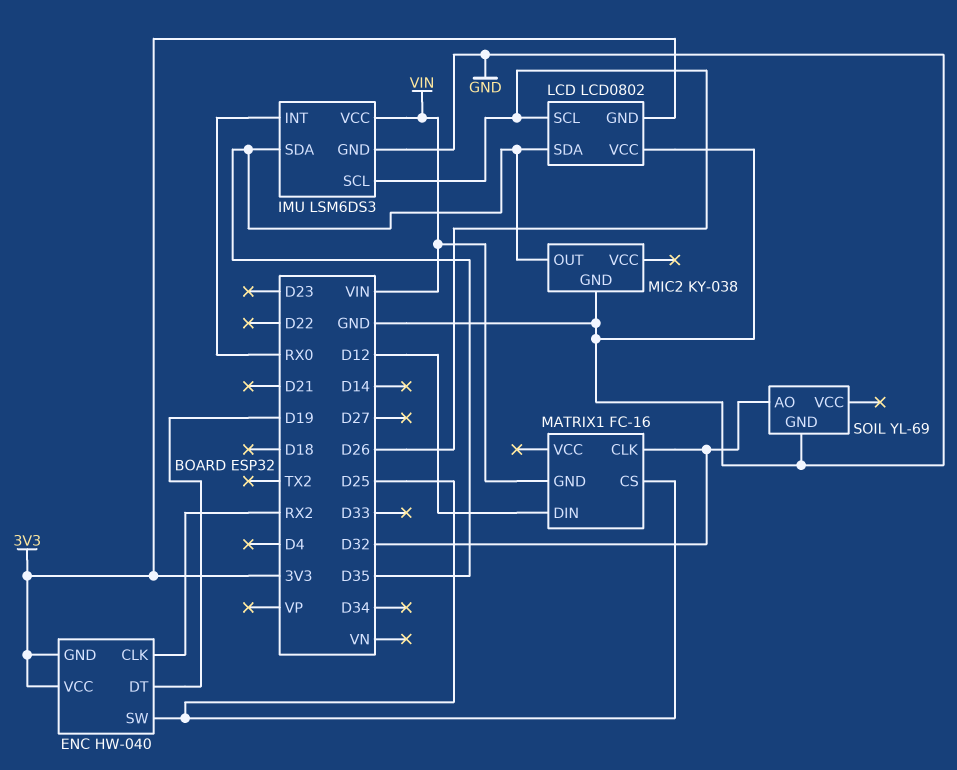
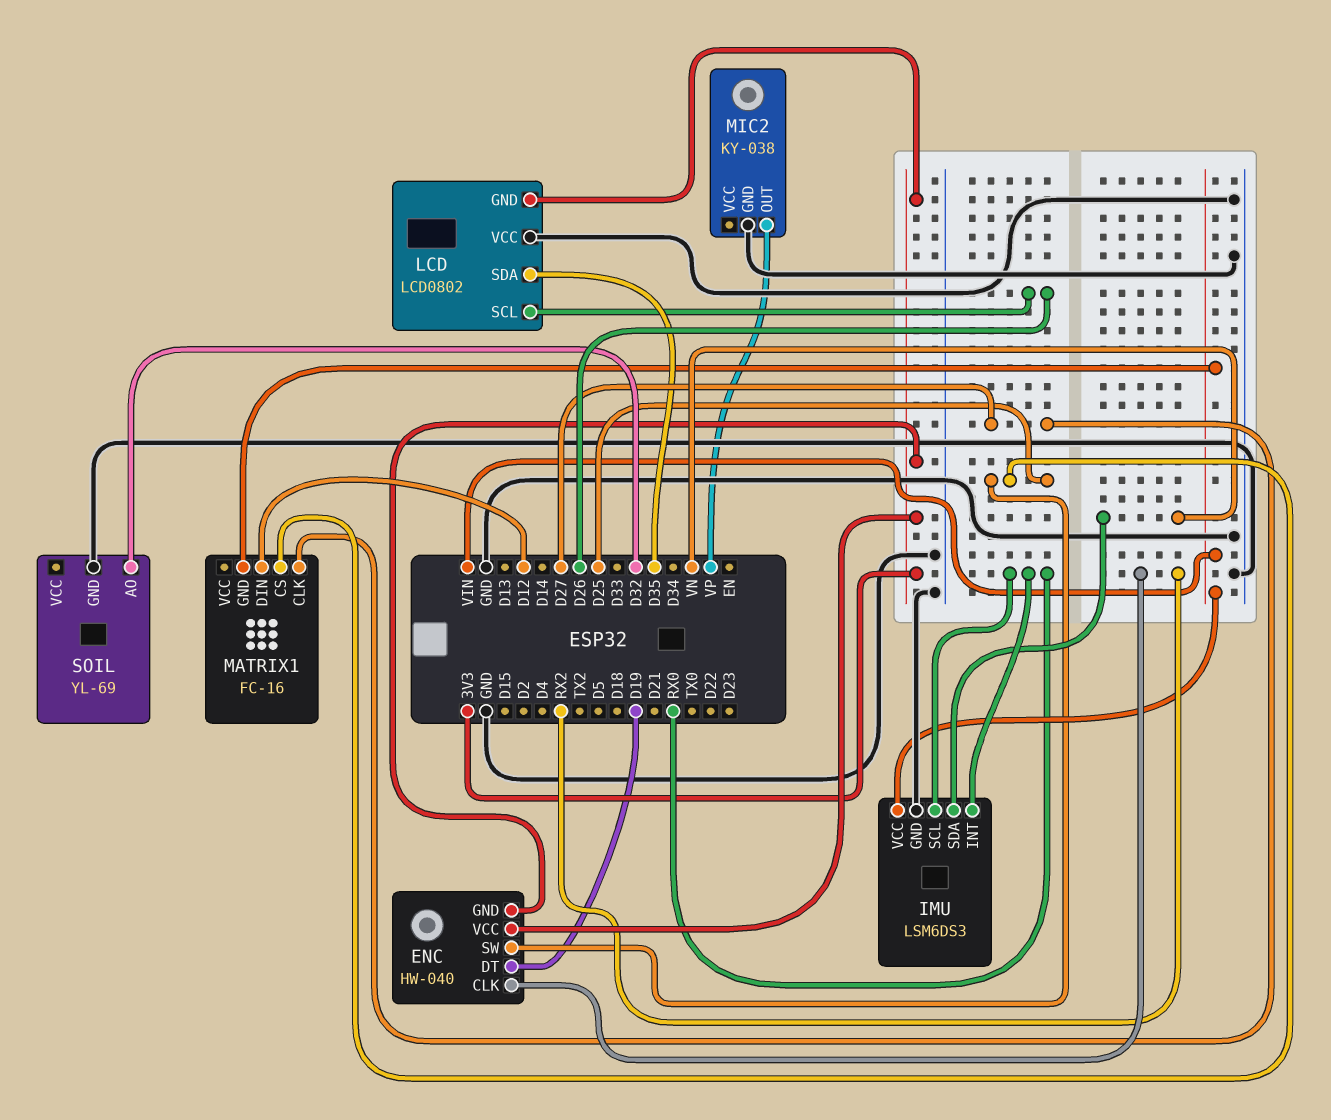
IMU pin SCL: D26 -> RX0
IMU pin SDA: D35 -> VN
MATRIX1 pin CLK: D32 -> D27
MIC2 pin OUT: D35 -> VP

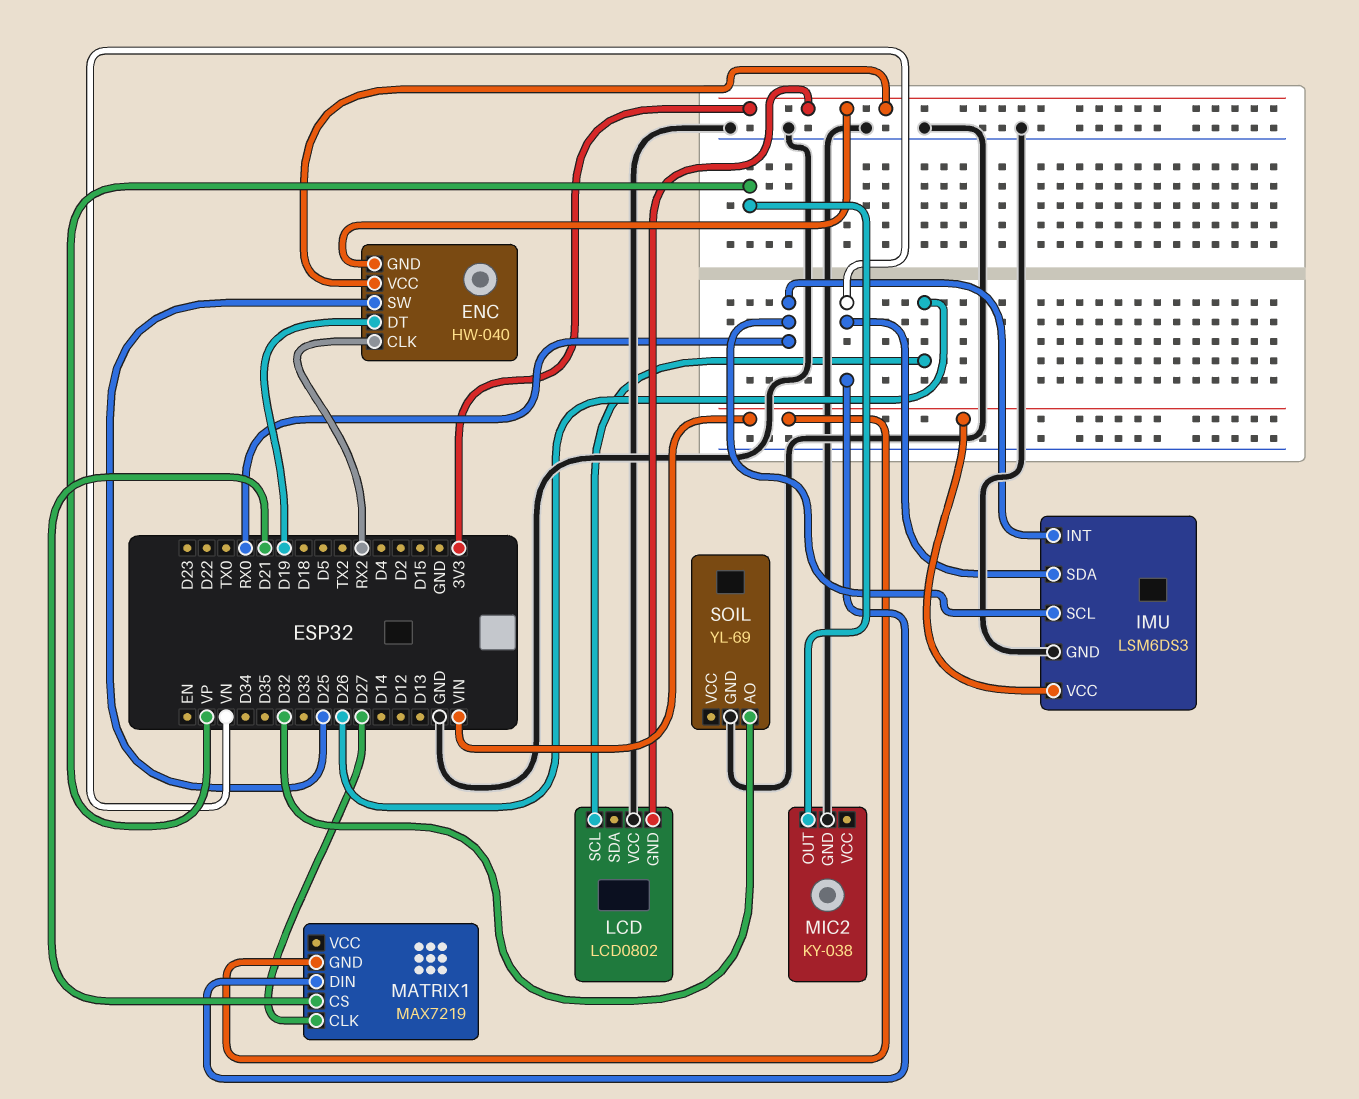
LCD pin SDA: D35 -> none
MATRIX1: FC-16 -> MAX7219
MATRIX1 pin CS: D25 -> D21
MATRIX1 pin DIN: D12 -> VN

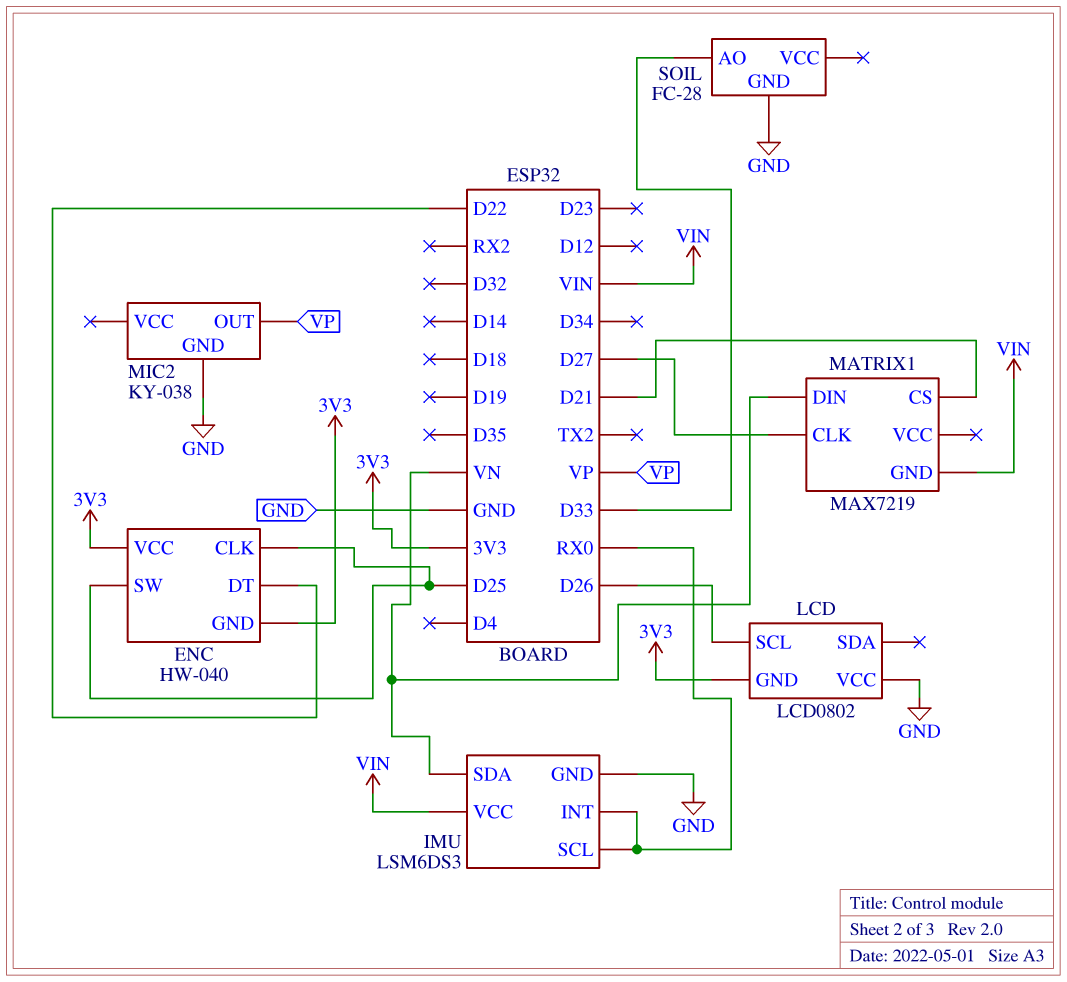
ENC pin CLK: RX2 -> D25
ENC pin DT: D19 -> D22
SOIL: YL-69 -> FC-28
SOIL pin AO: D32 -> D33

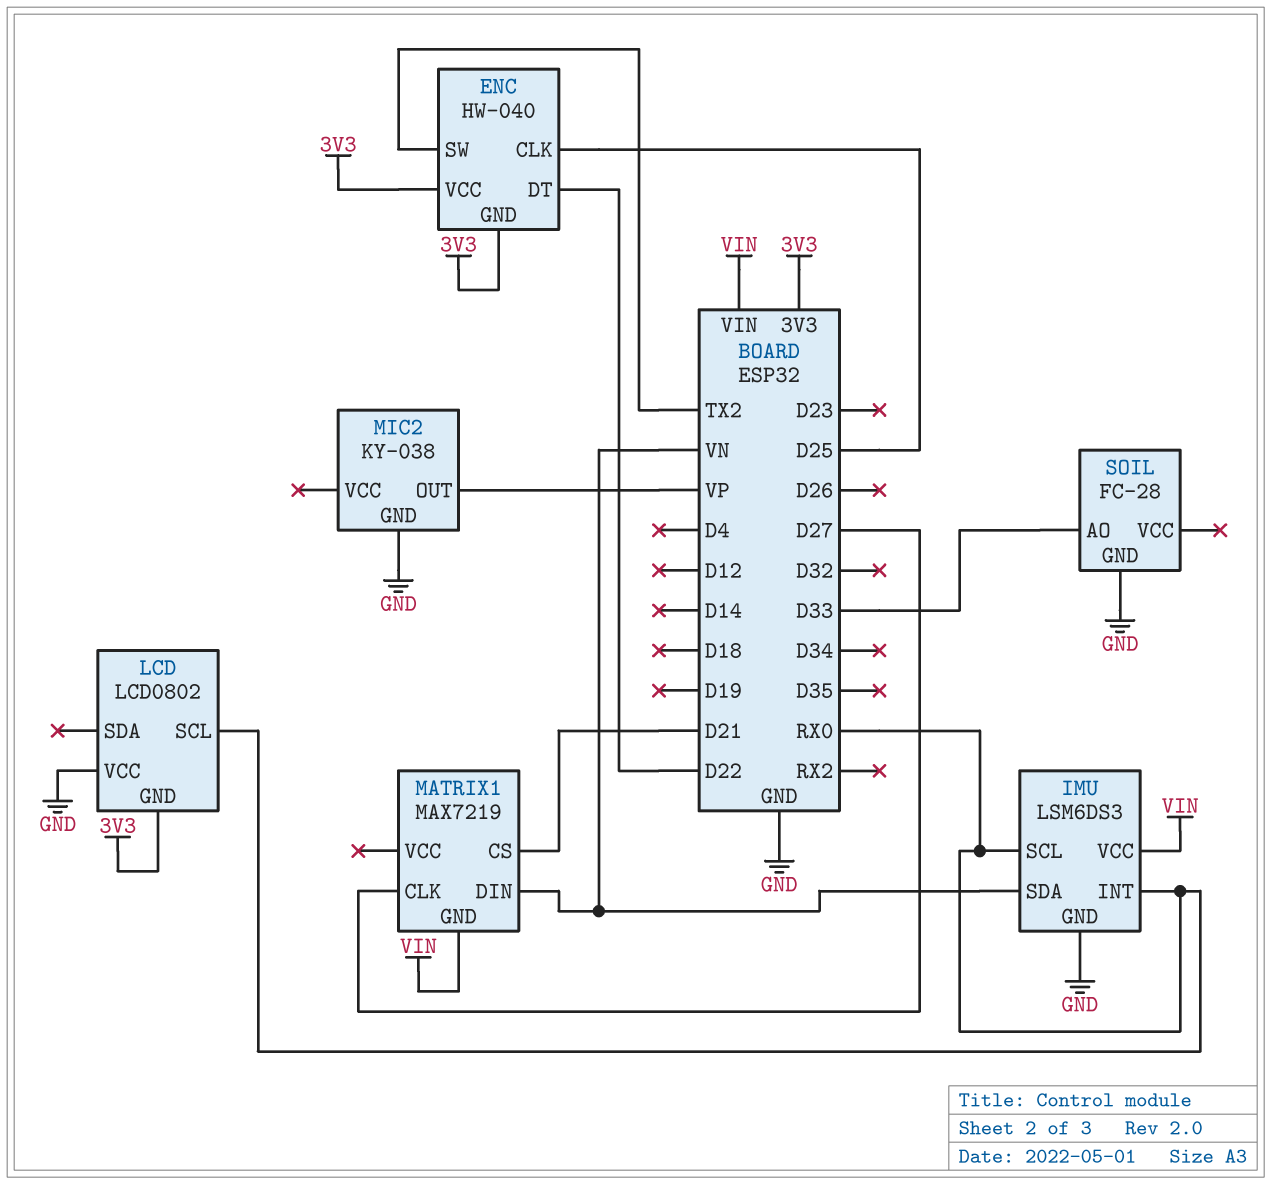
ENC pin SW: D25 -> TX2
LCD pin SCL: D26 -> RX0

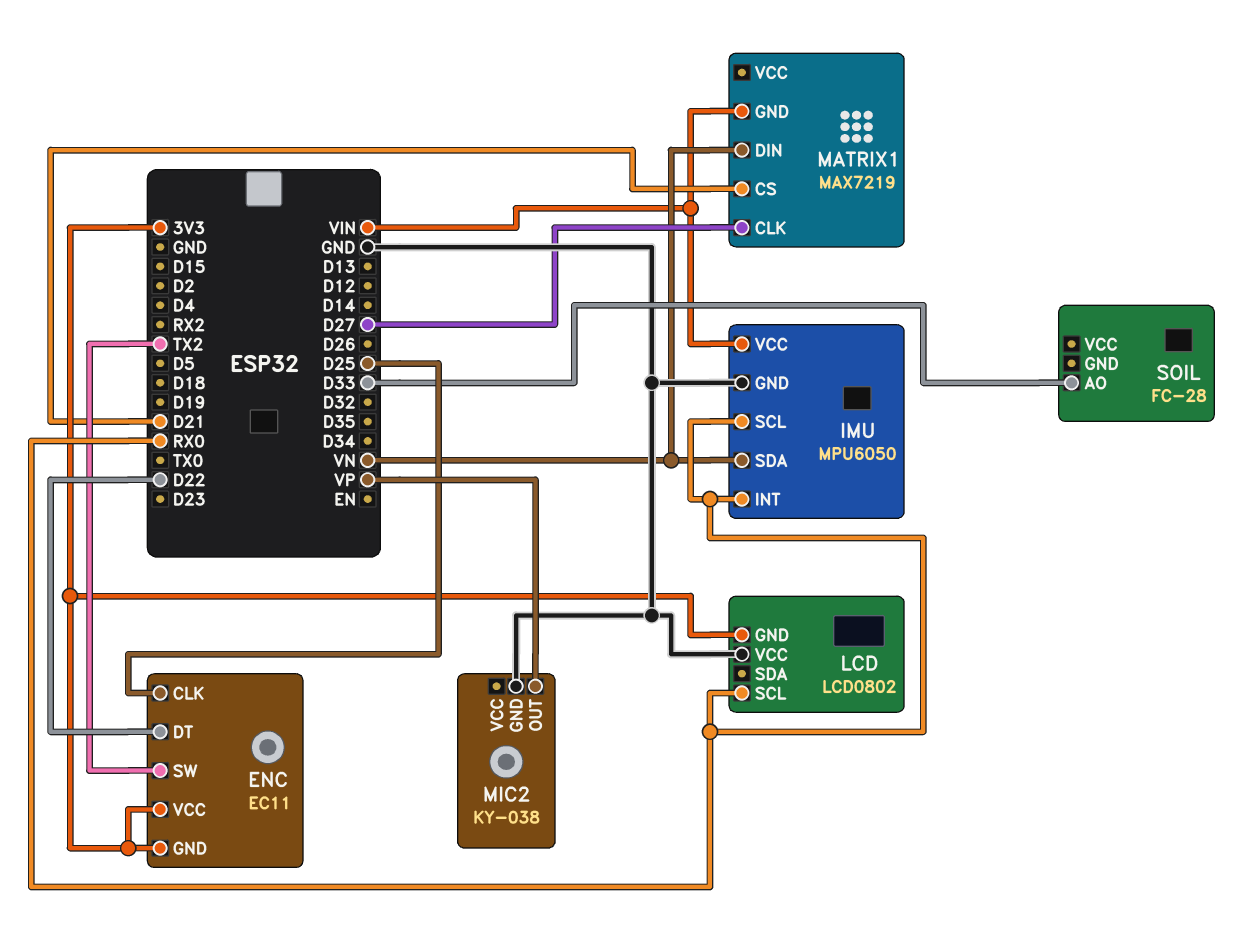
ENC: HW-040 -> EC11
IMU: LSM6DS3 -> MPU6050
SOIL pin GND: GND -> none

